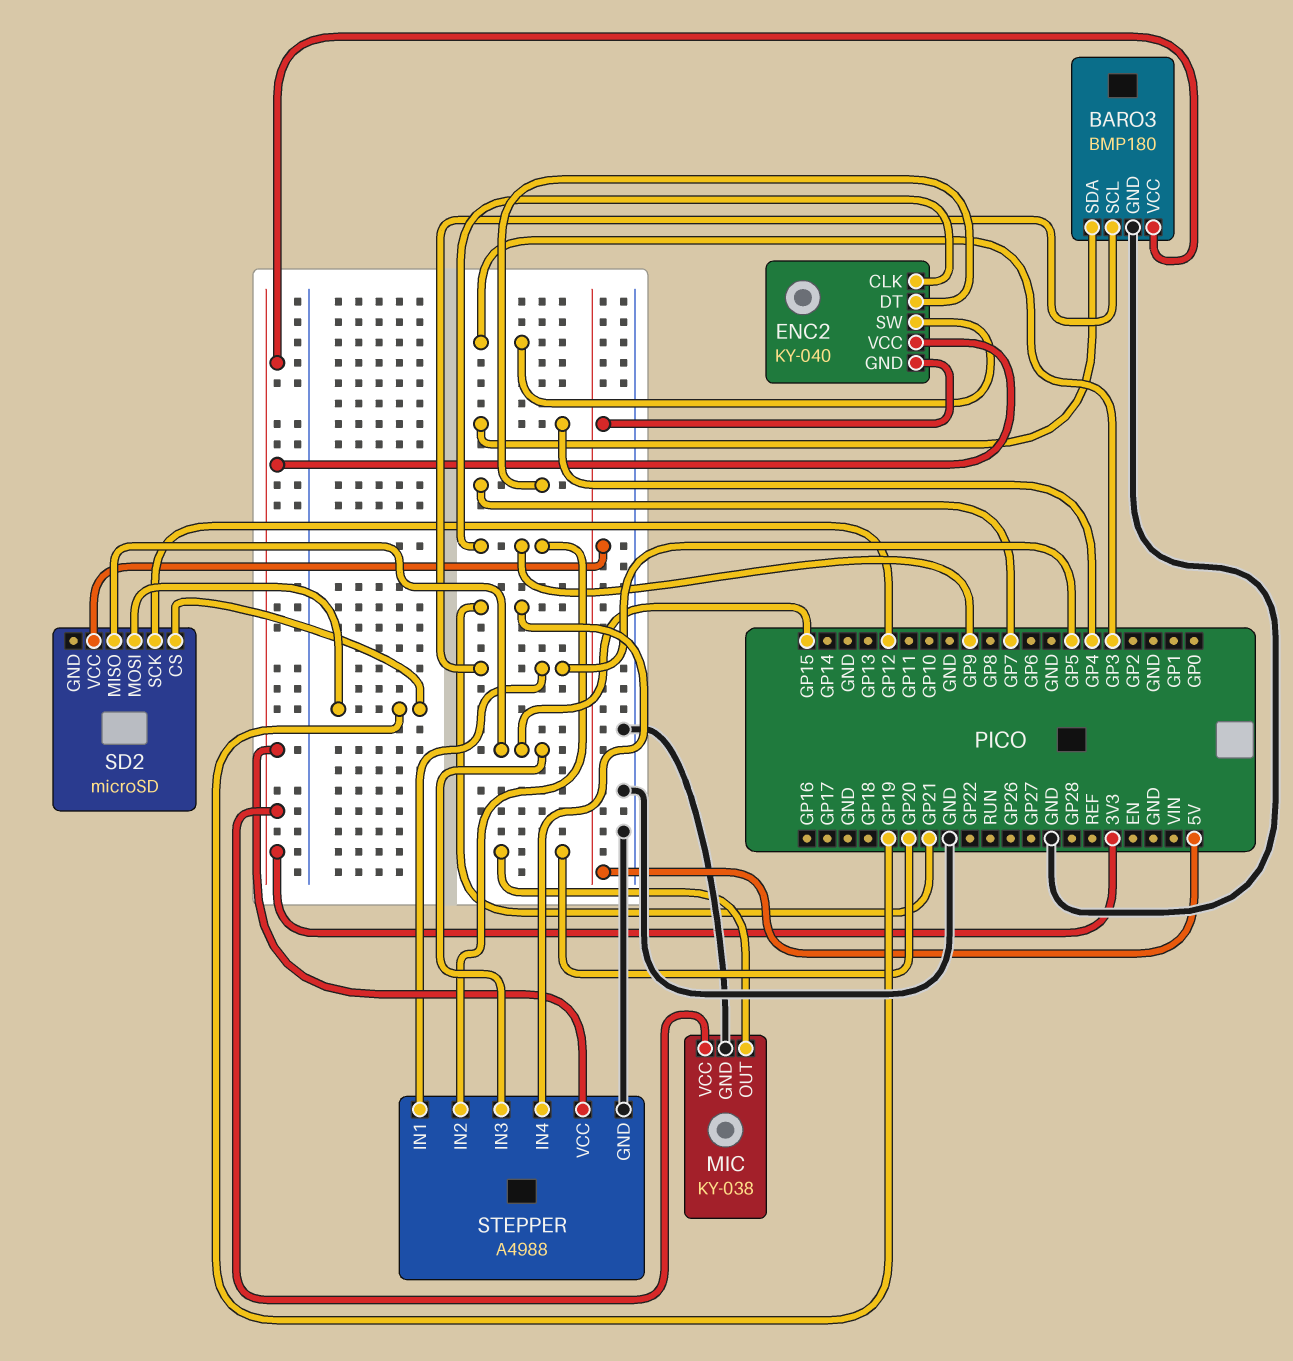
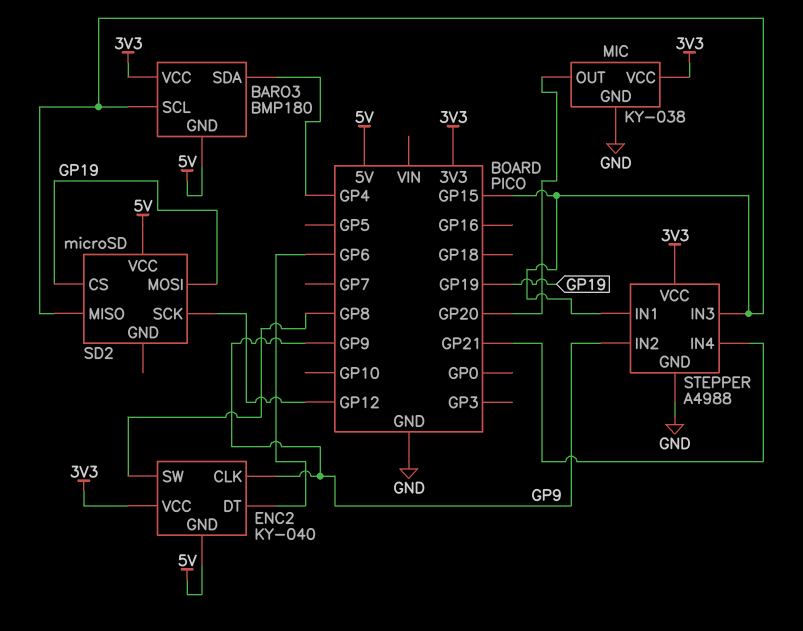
BARO3 pin GND: GND -> 5V
BARO3 pin SCL: GP5 -> GP15
ENC2 pin DT: GP7 -> GP6
ENC2 pin SW: GP3 -> GP8
STEPPER pin IN1: GP5 -> GP15

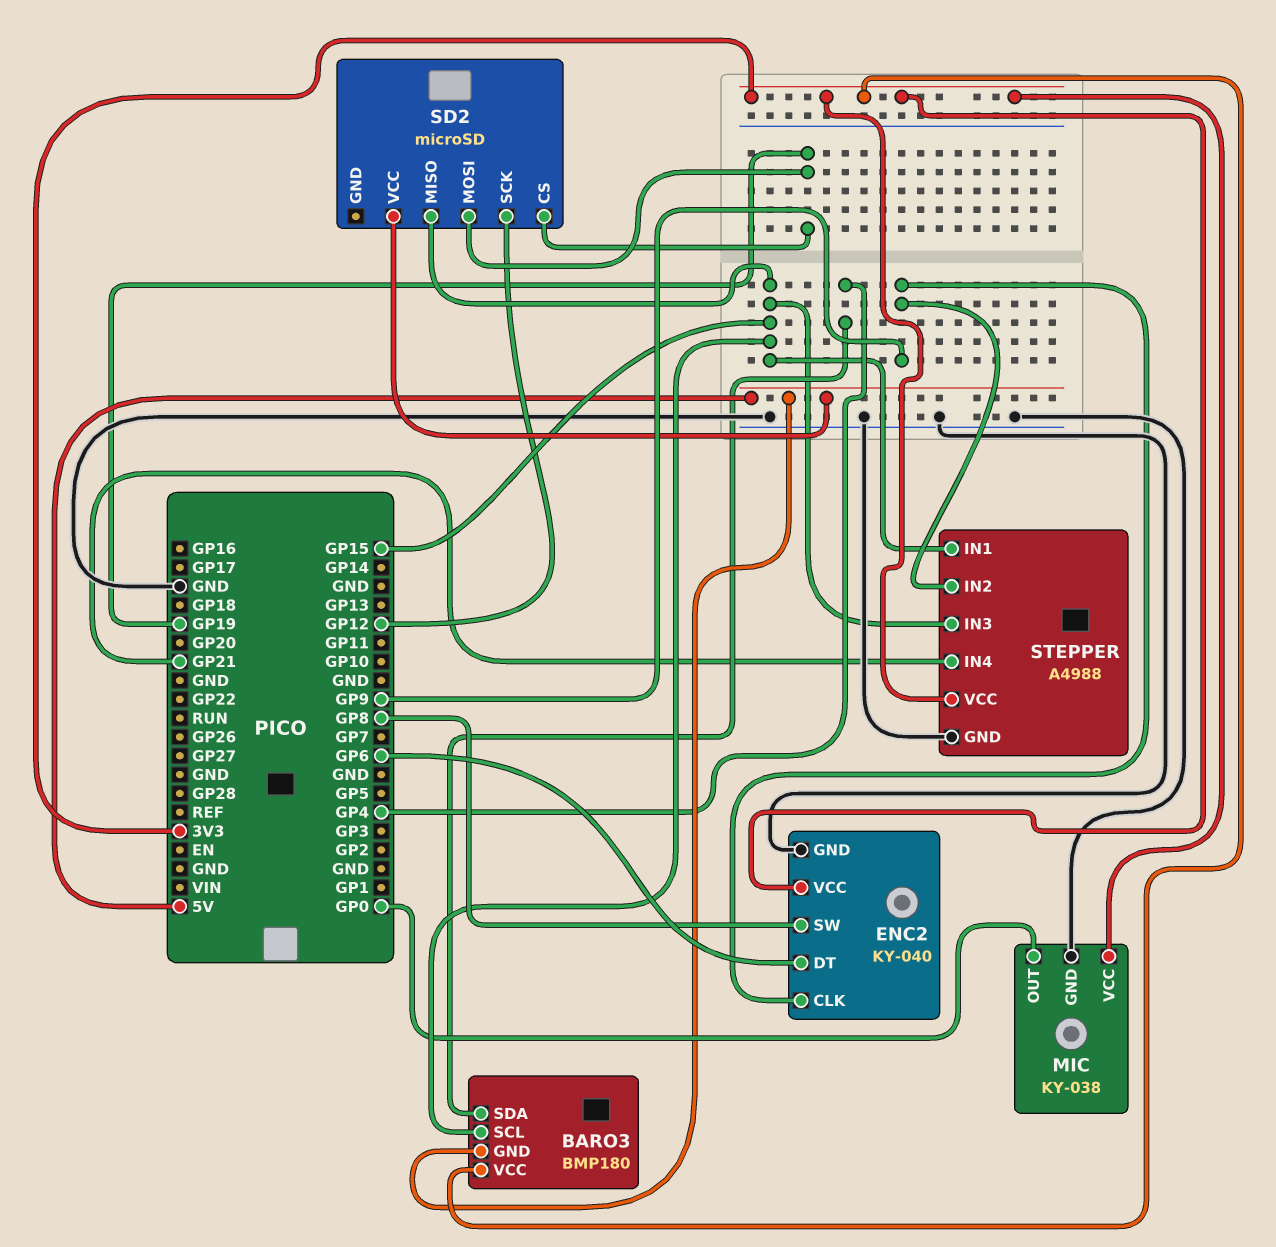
ENC2 pin GND: 5V -> GND
MIC pin OUT: GP20 -> GP0

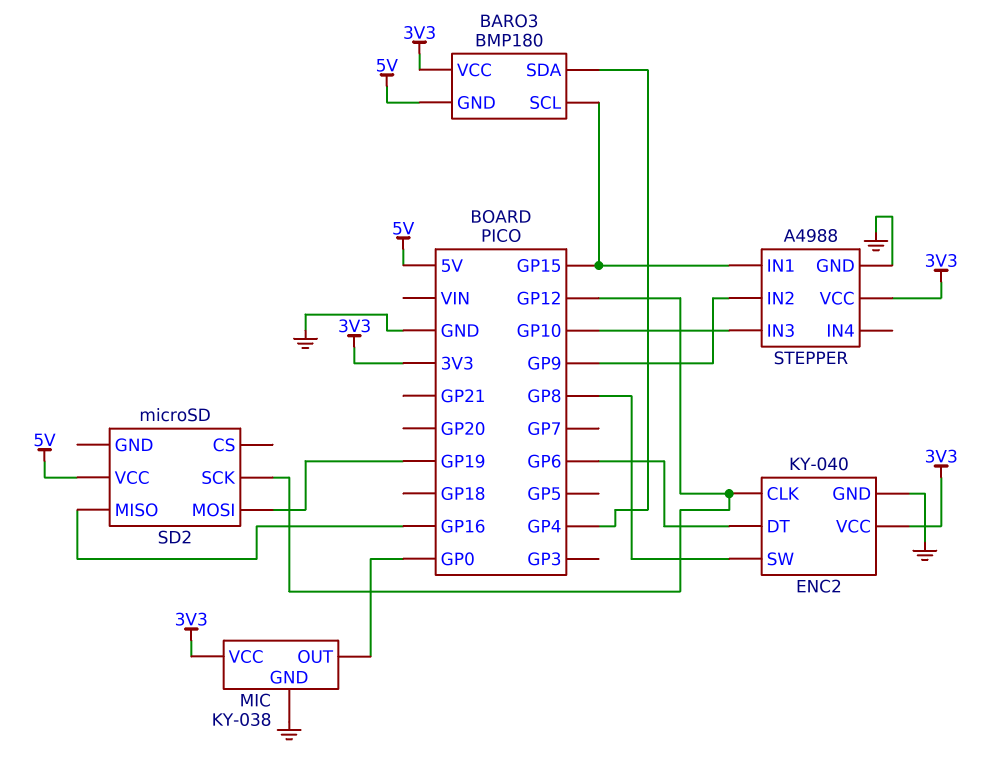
ENC2 pin CLK: GP9 -> GP12
SD2 pin CS: GP19 -> none
SD2 pin MISO: GP15 -> GP16
STEPPER pin IN3: GP15 -> GP10
STEPPER pin IN4: GP21 -> none

